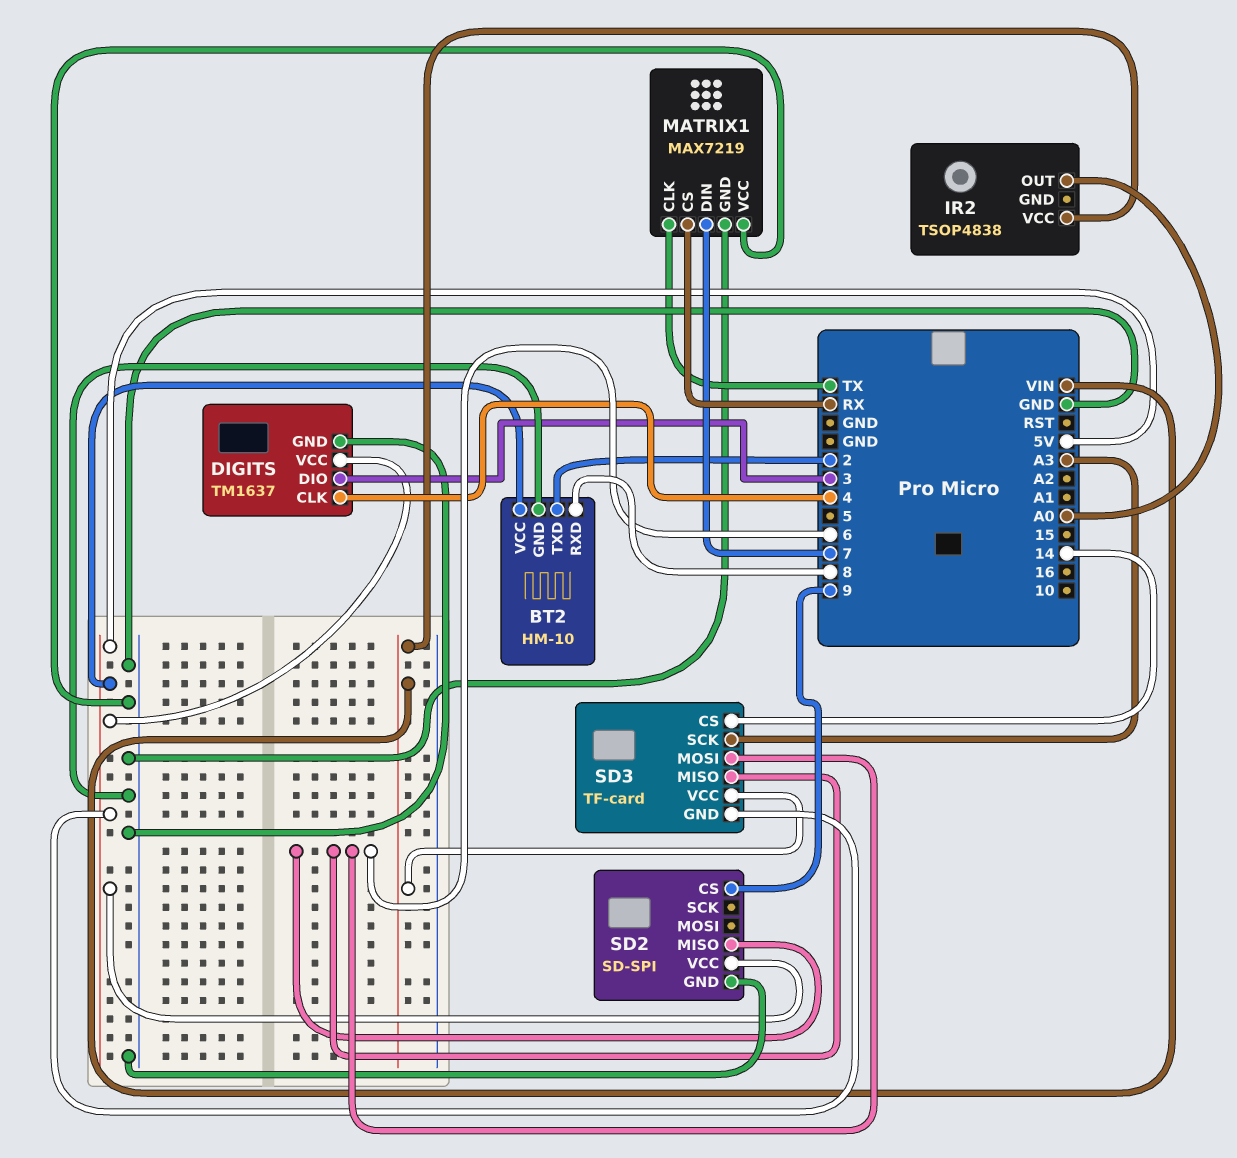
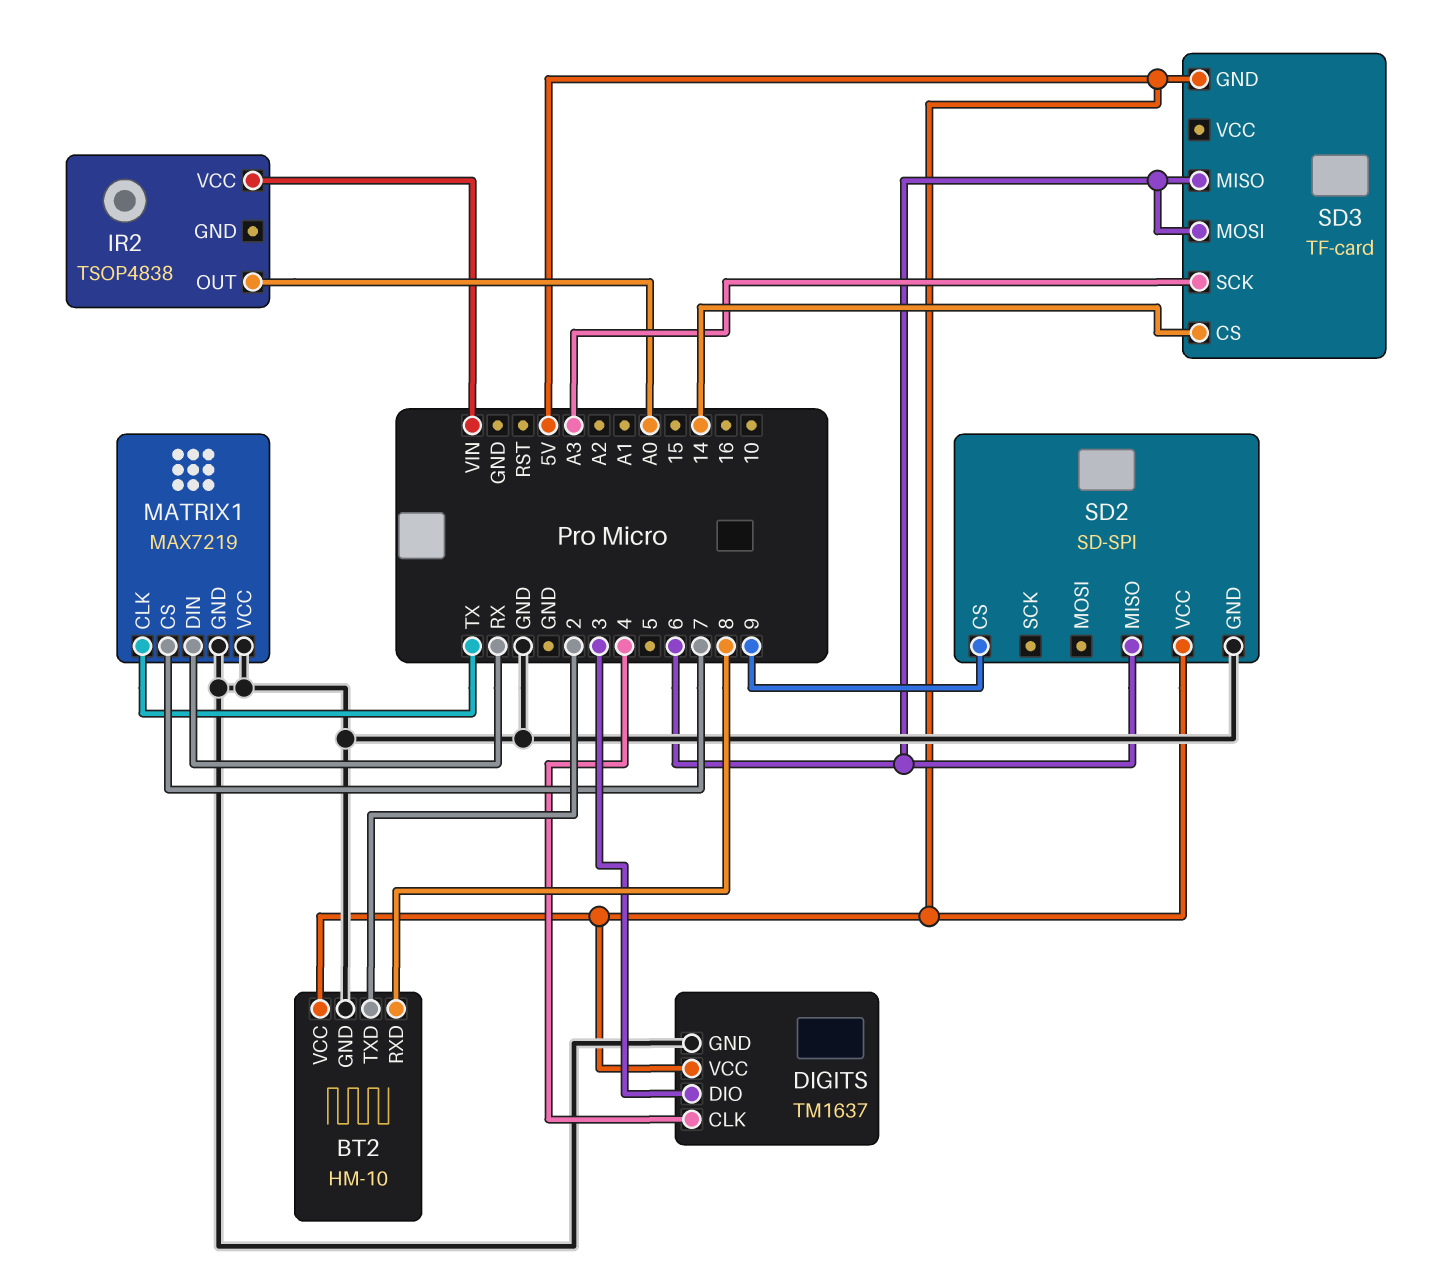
MATRIX1 pin CS: RX -> 7
MATRIX1 pin DIN: 7 -> RX
SD3 pin VCC: VIN -> none

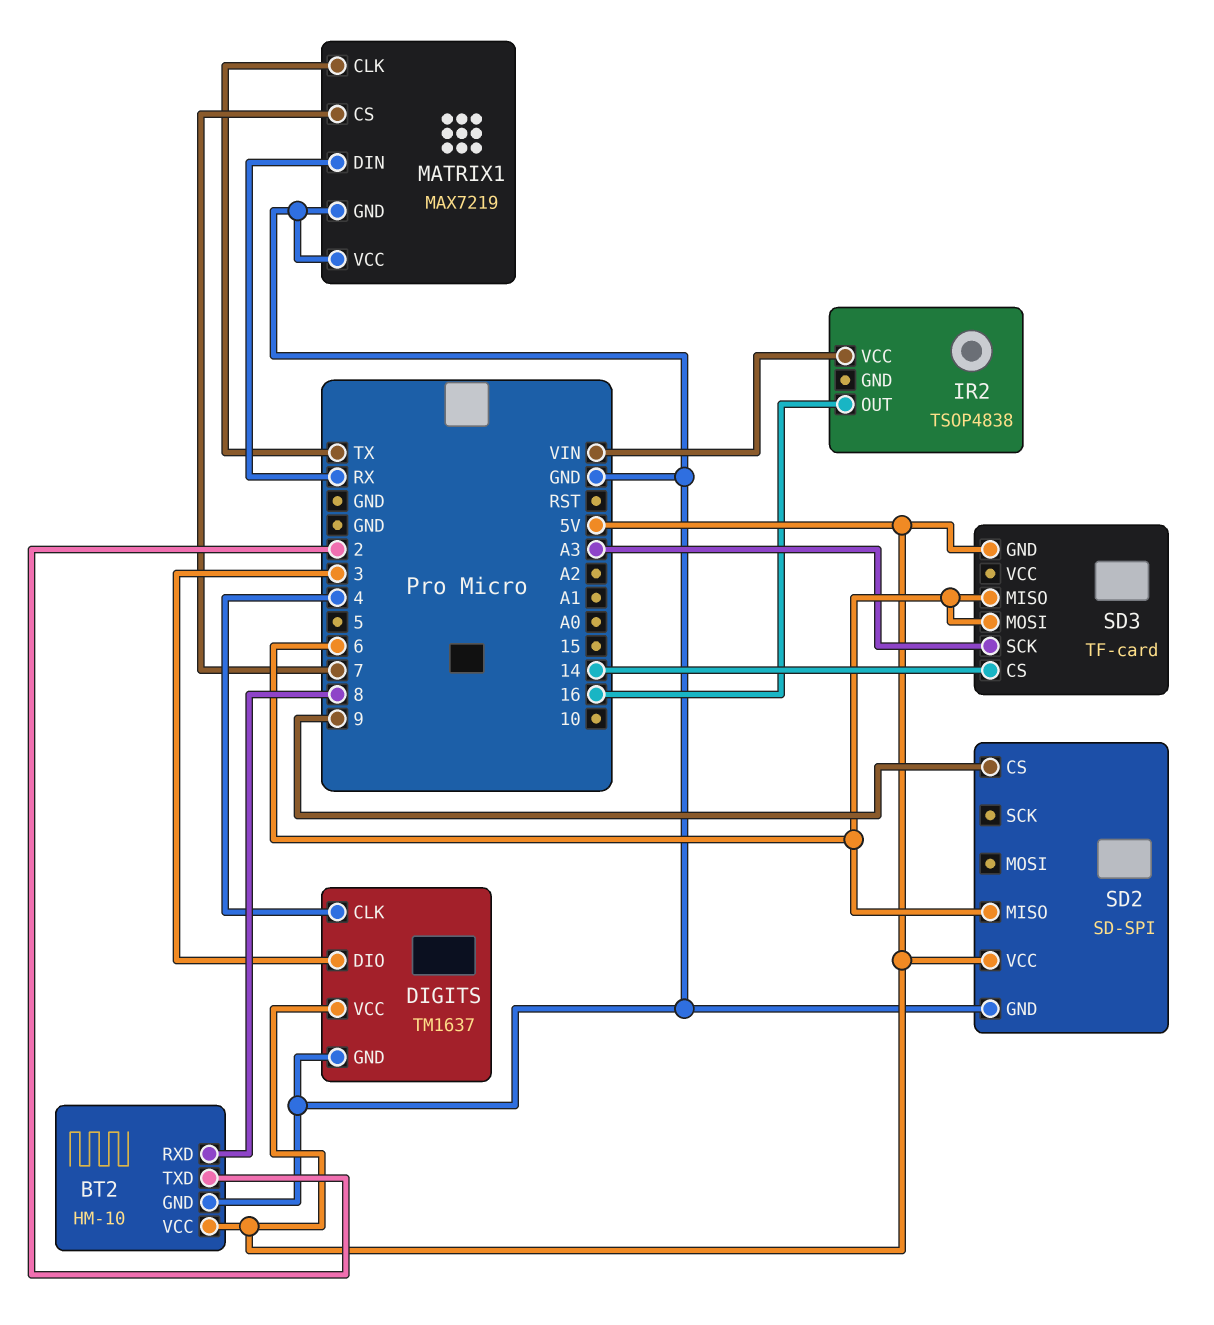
IR2 pin OUT: A0 -> 16

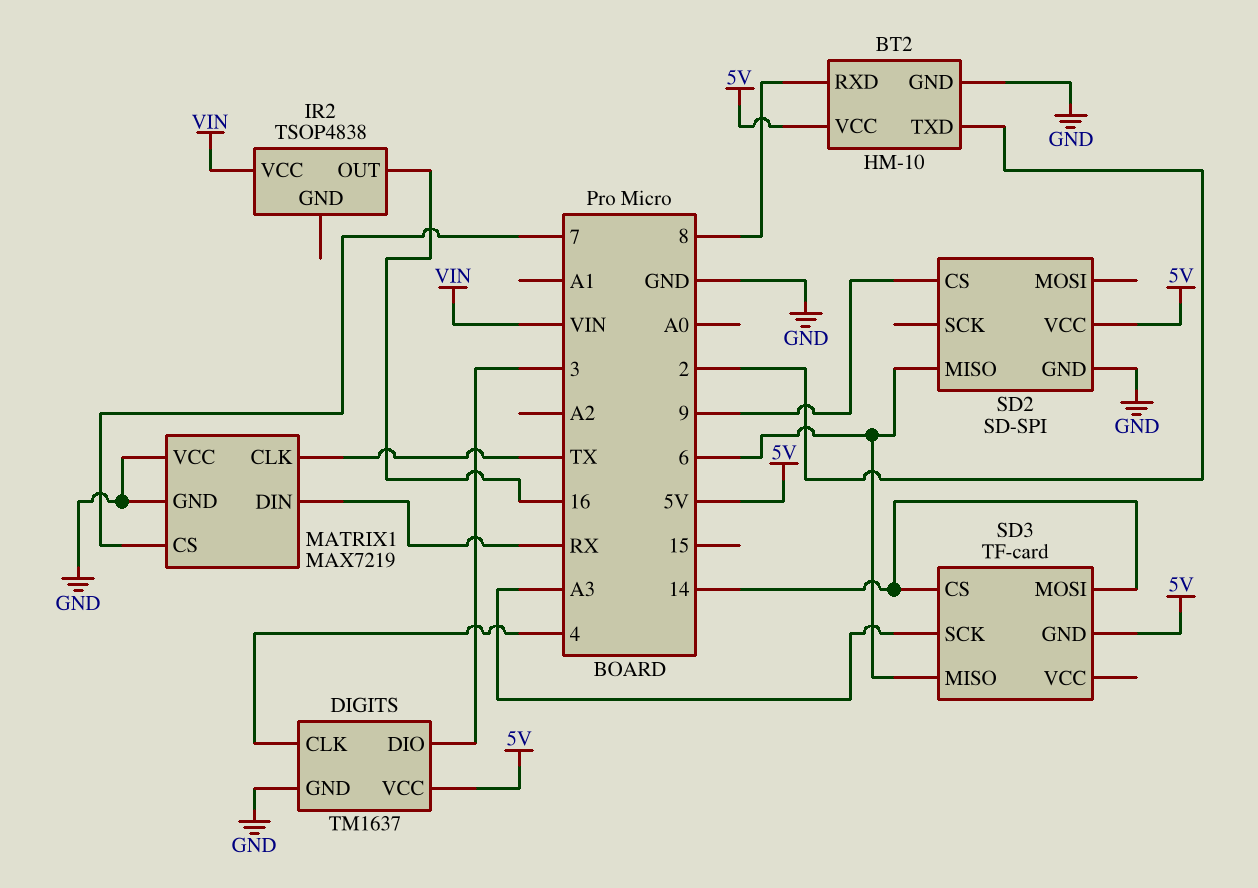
SD3 pin MOSI: 6 -> 14

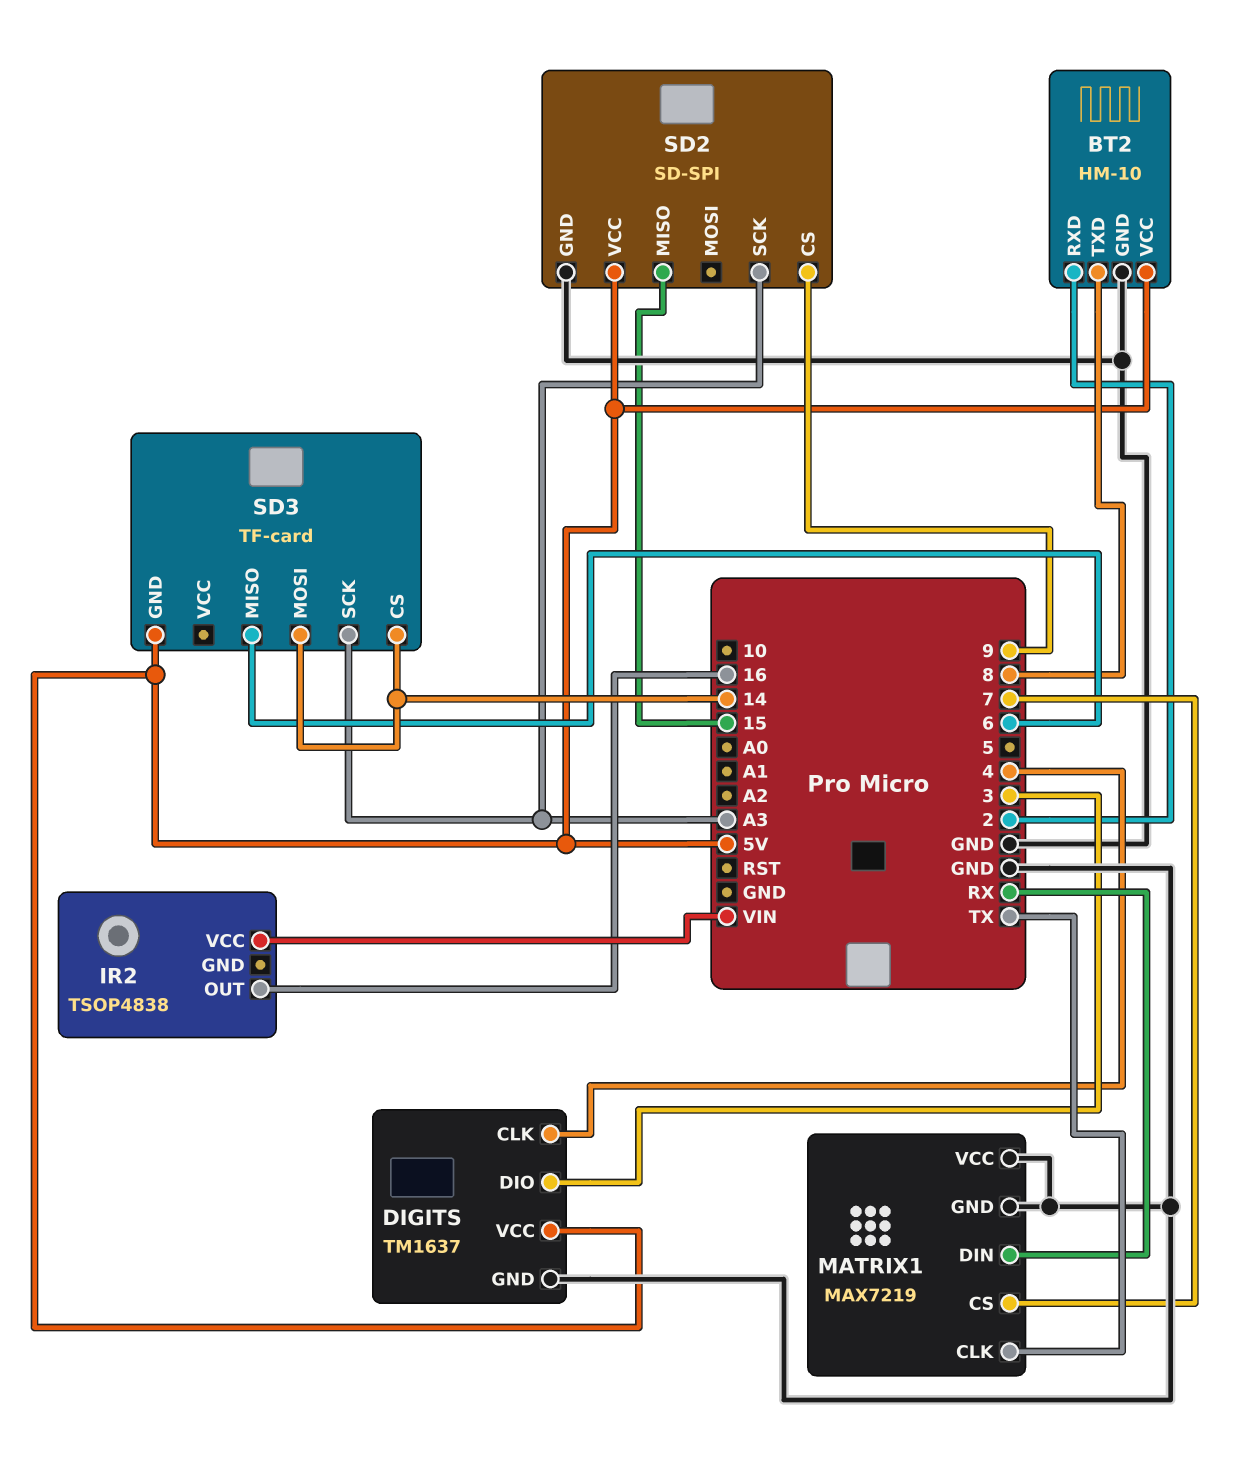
BT2 pin RXD: 8 -> 2
BT2 pin TXD: 2 -> 8
SD2 pin MISO: 6 -> 15
SD2 pin SCK: none -> A3

